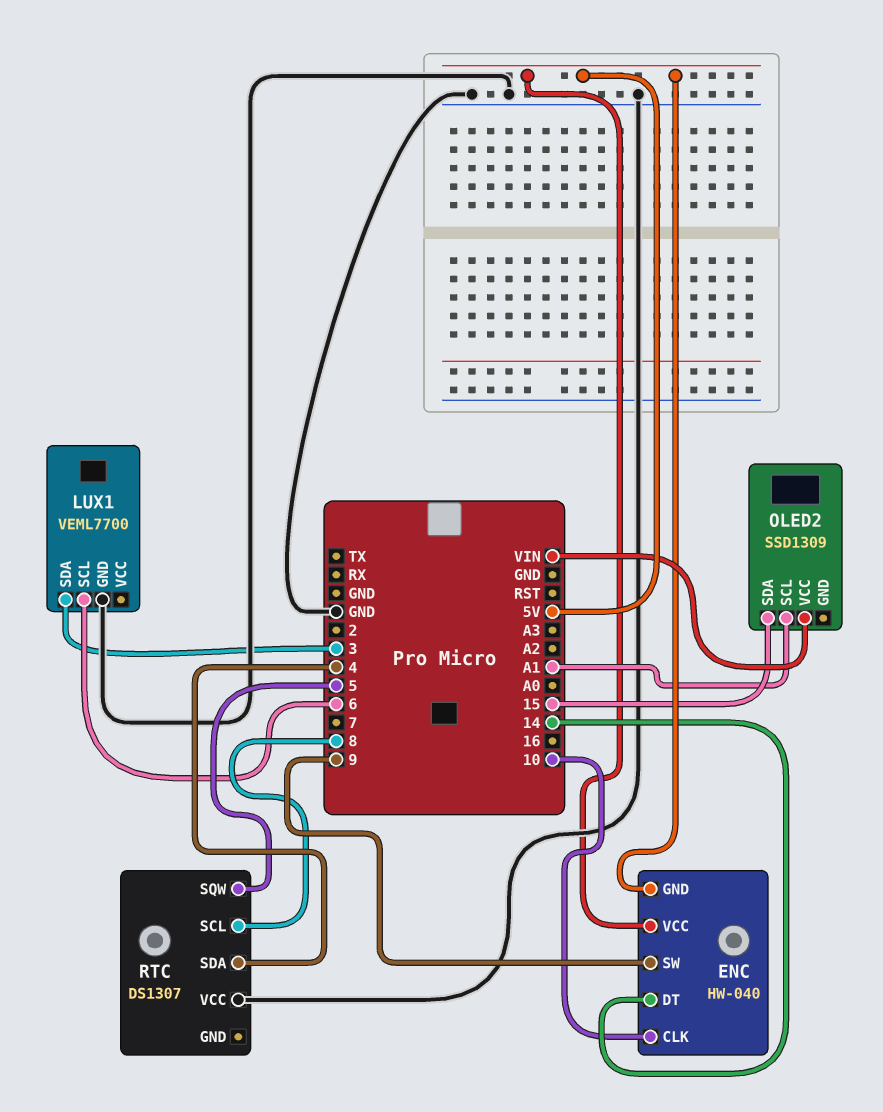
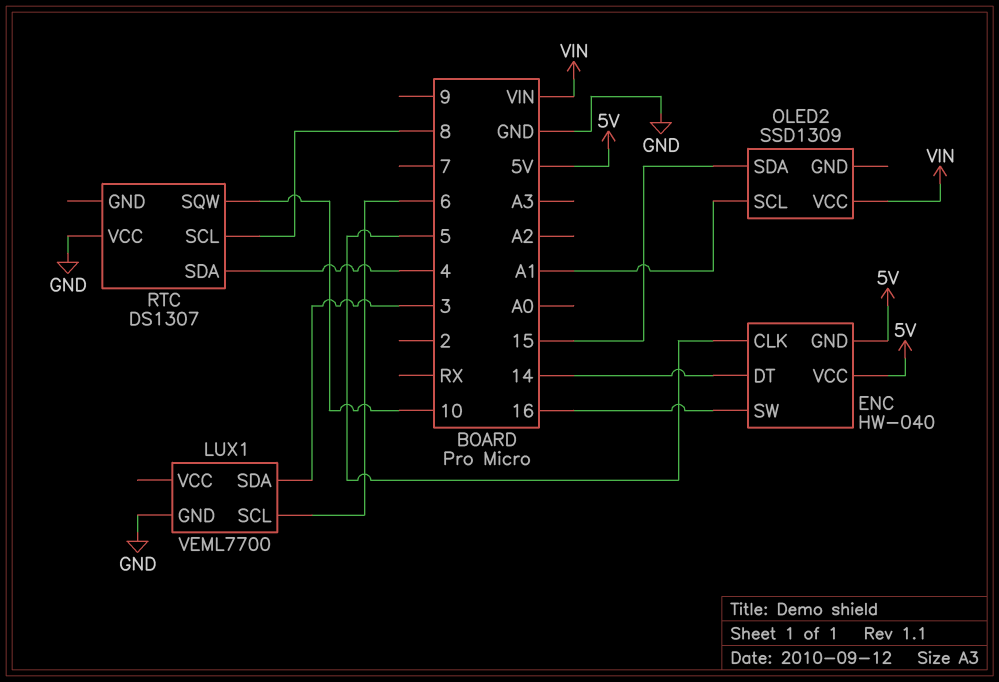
ENC pin CLK: 10 -> 5
ENC pin SW: 9 -> 16
RTC pin SQW: 5 -> 10

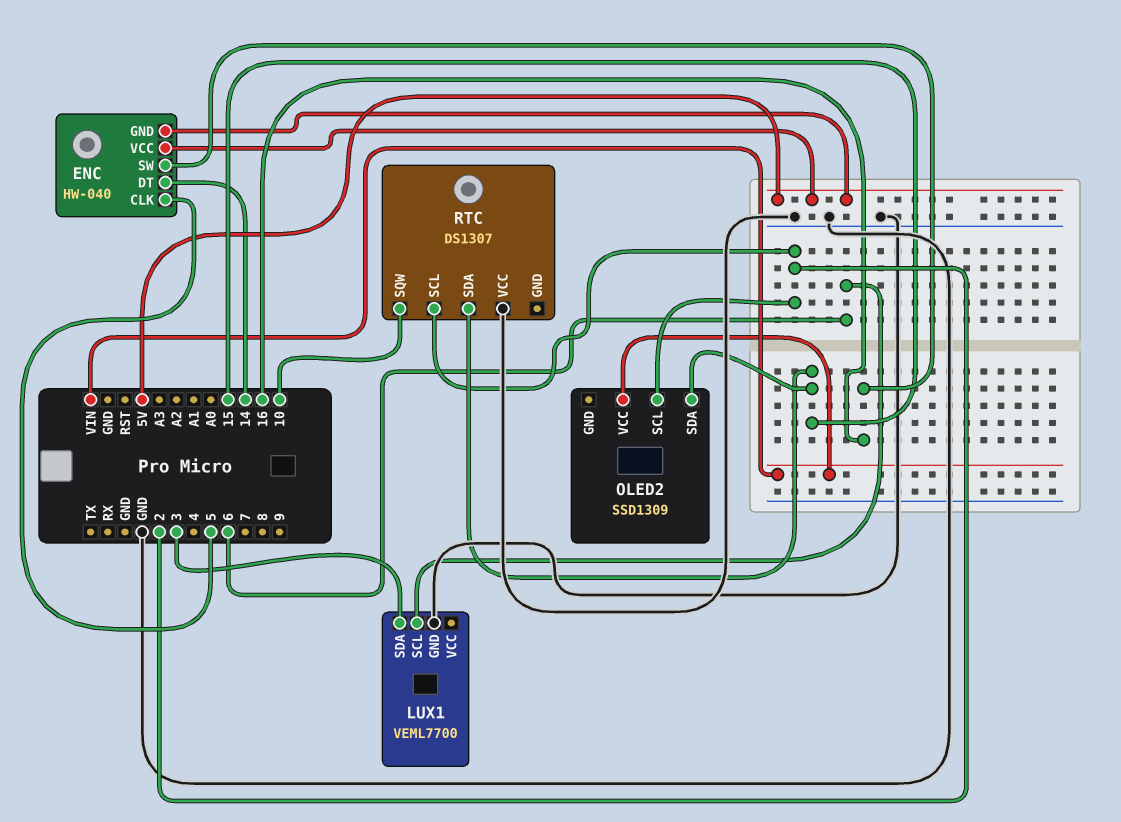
OLED2 pin SCL: A1 -> 2
RTC pin SCL: 8 -> 2
RTC pin SDA: 4 -> 15

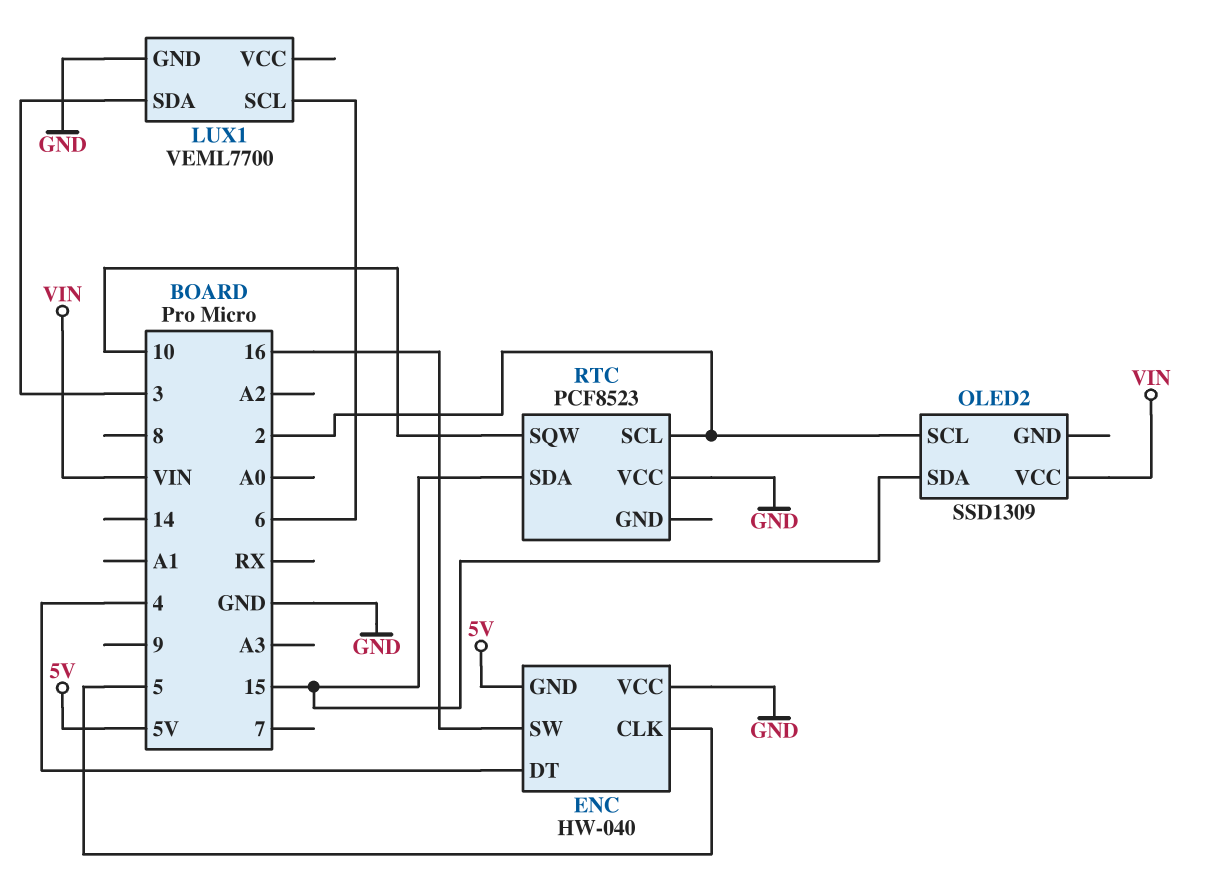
ENC pin DT: 14 -> 4
ENC pin VCC: 5V -> GND
RTC: DS1307 -> PCF8523

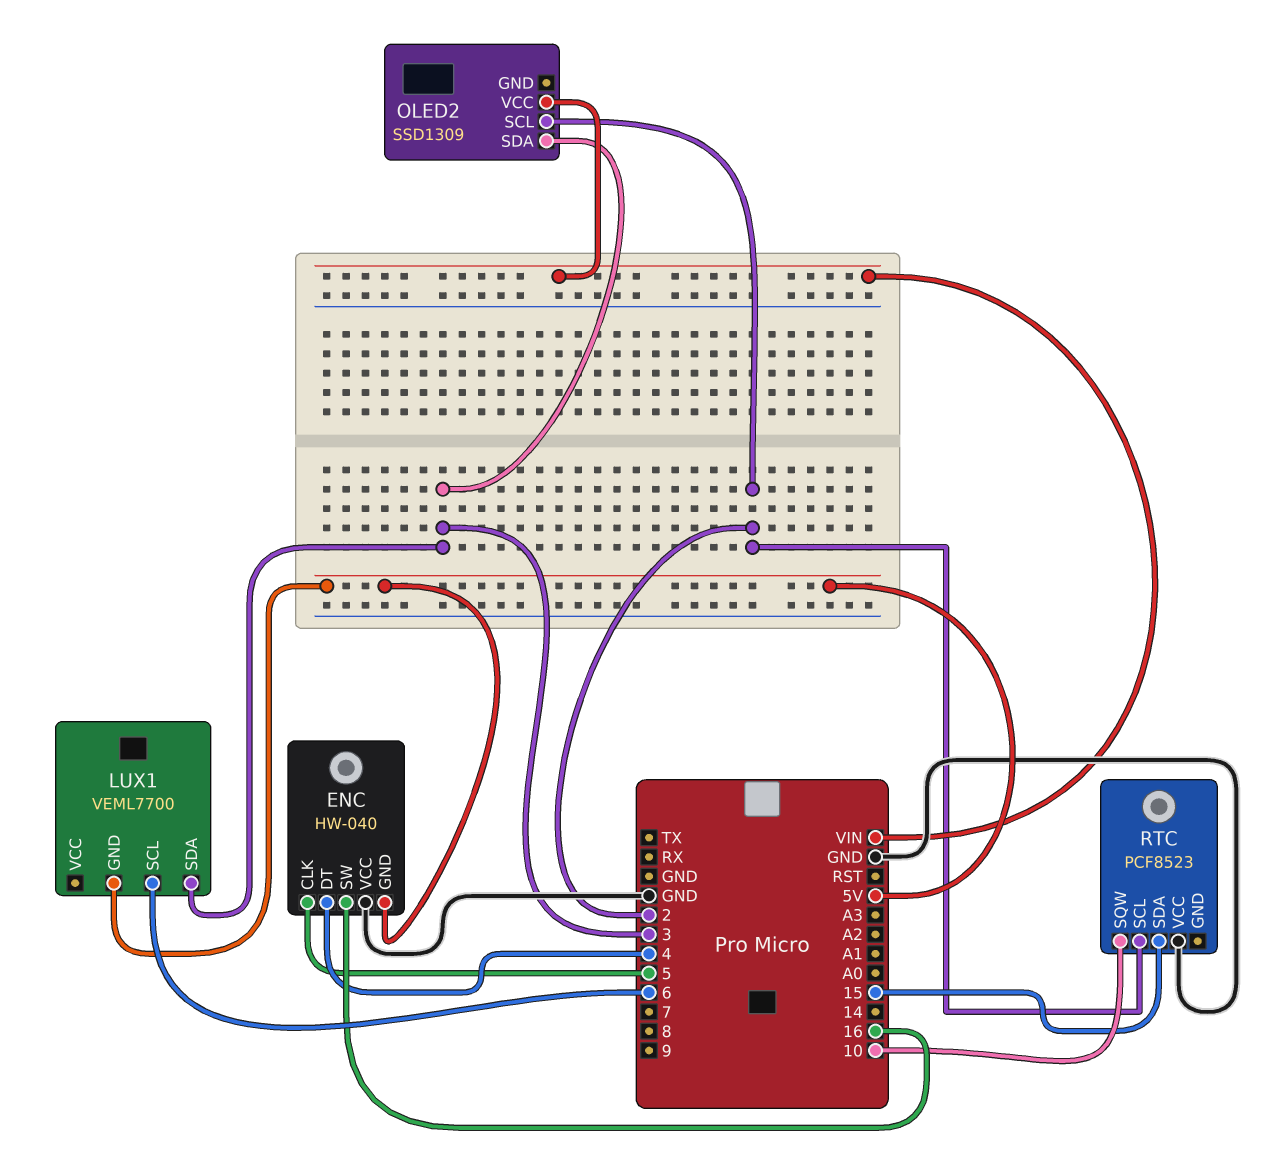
LUX1 pin GND: GND -> 5V
OLED2 pin SDA: 15 -> 3

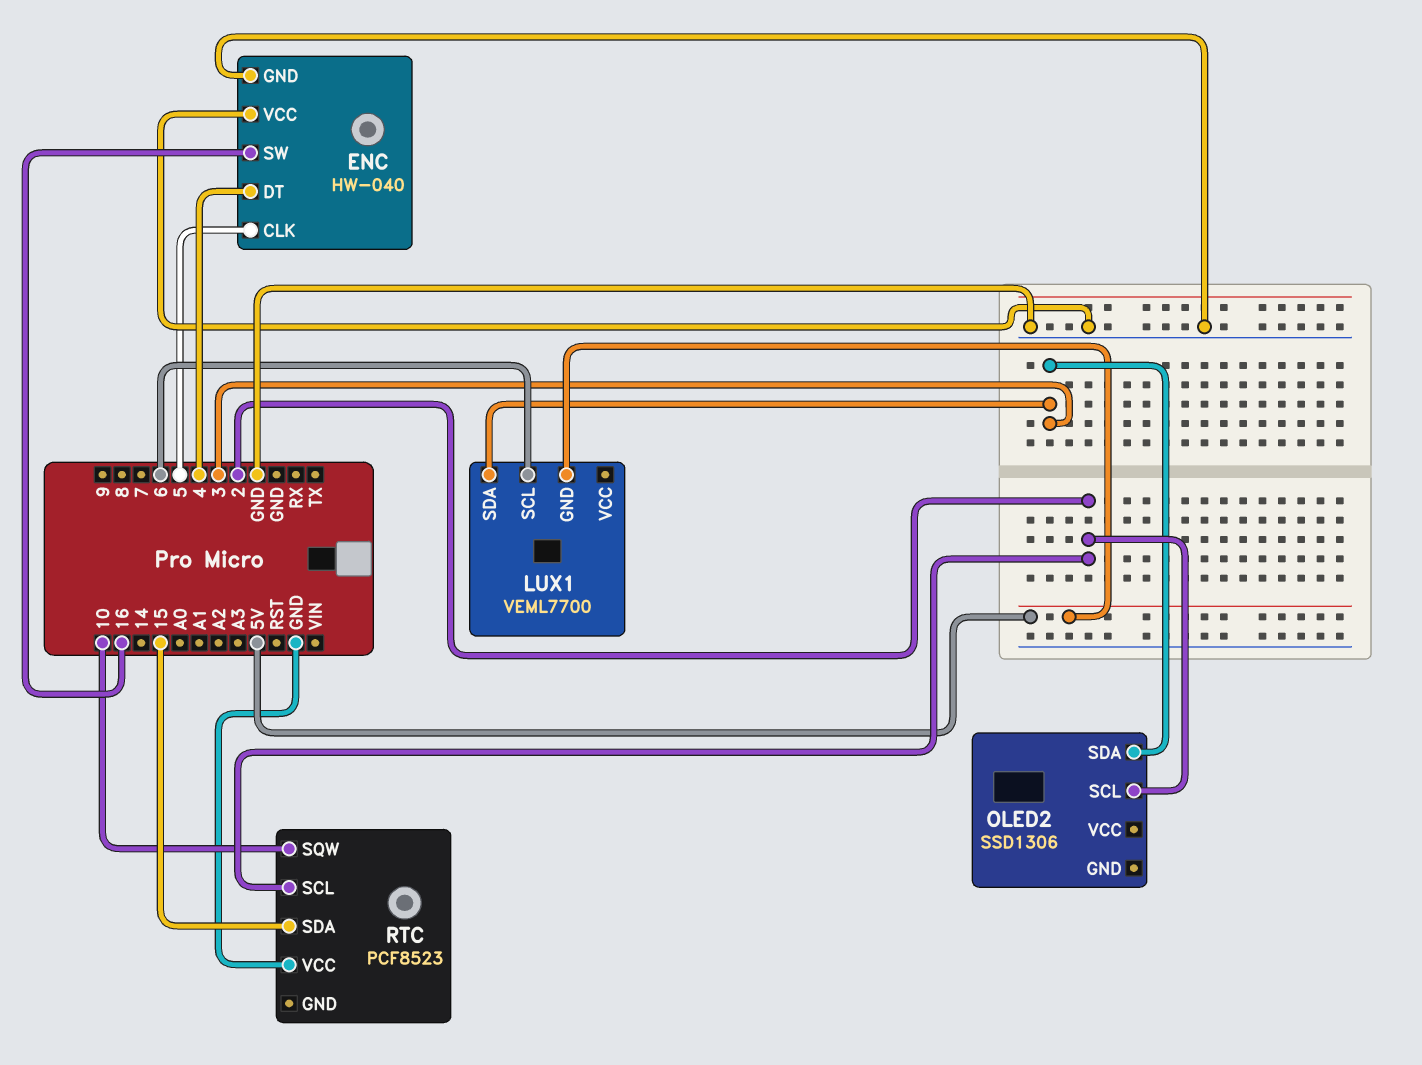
ENC pin GND: 5V -> GND
OLED2: SSD1309 -> SSD1306
OLED2 pin VCC: VIN -> none

